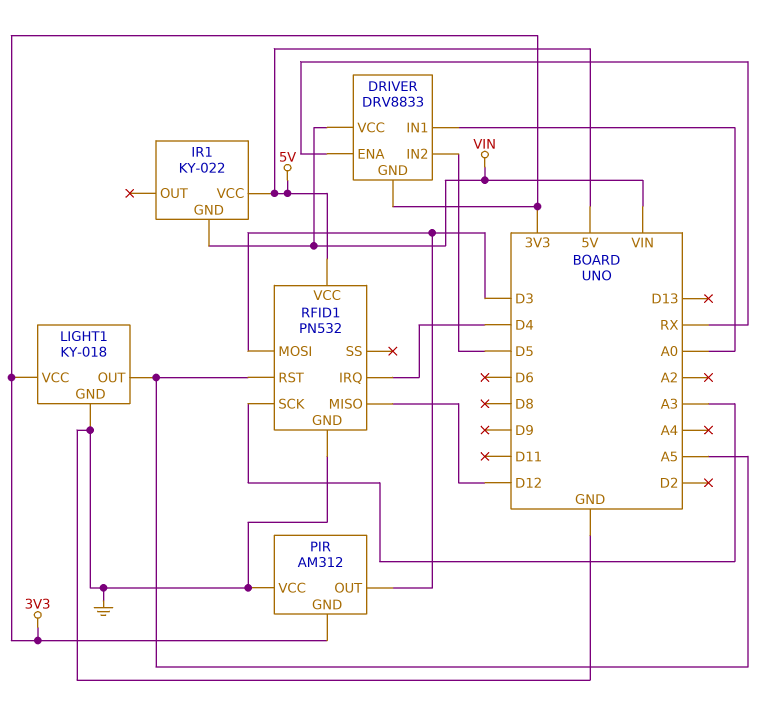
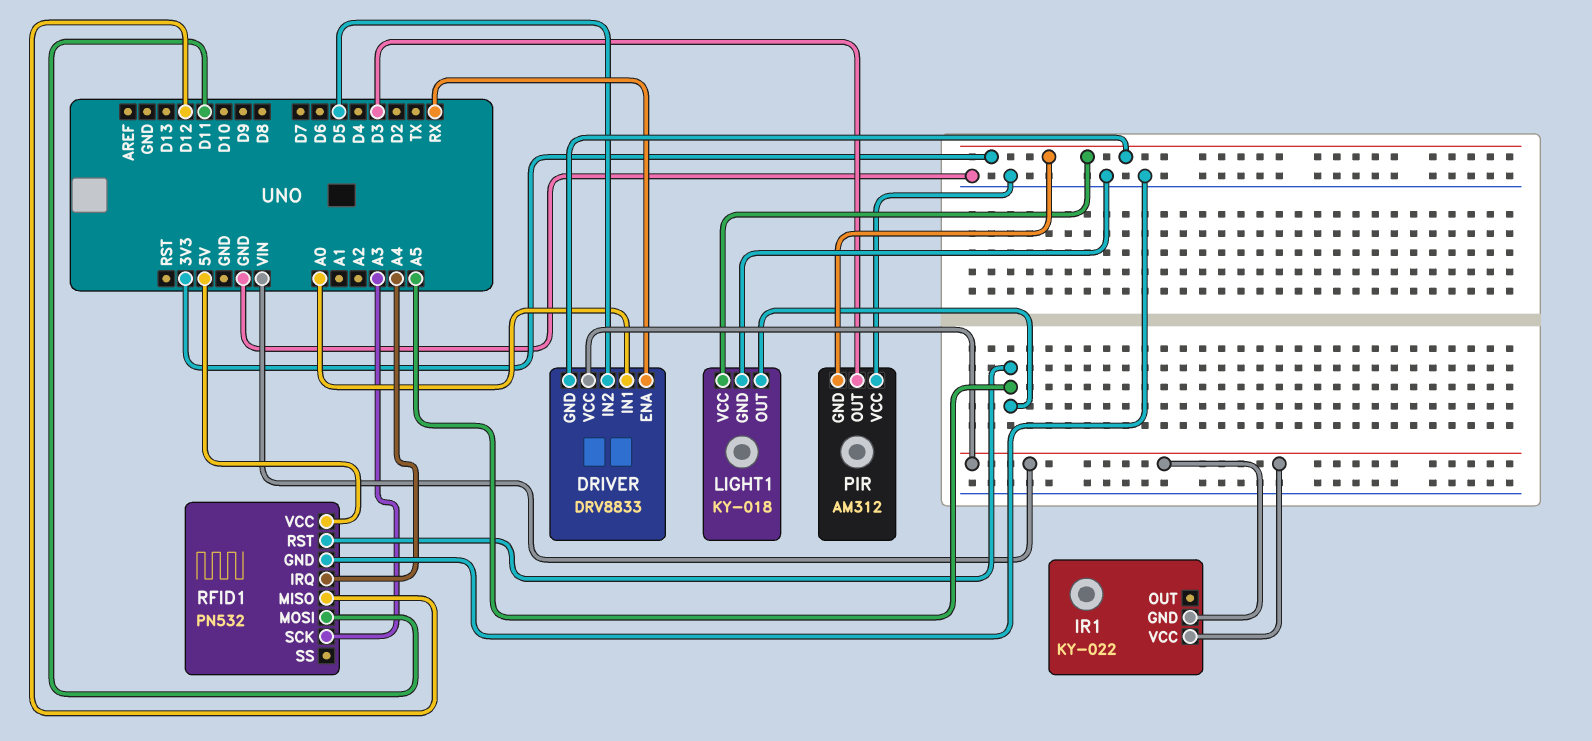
IR1 pin VCC: 5V -> VIN
RFID1 pin IRQ: D4 -> A4
RFID1 pin MOSI: D3 -> D11

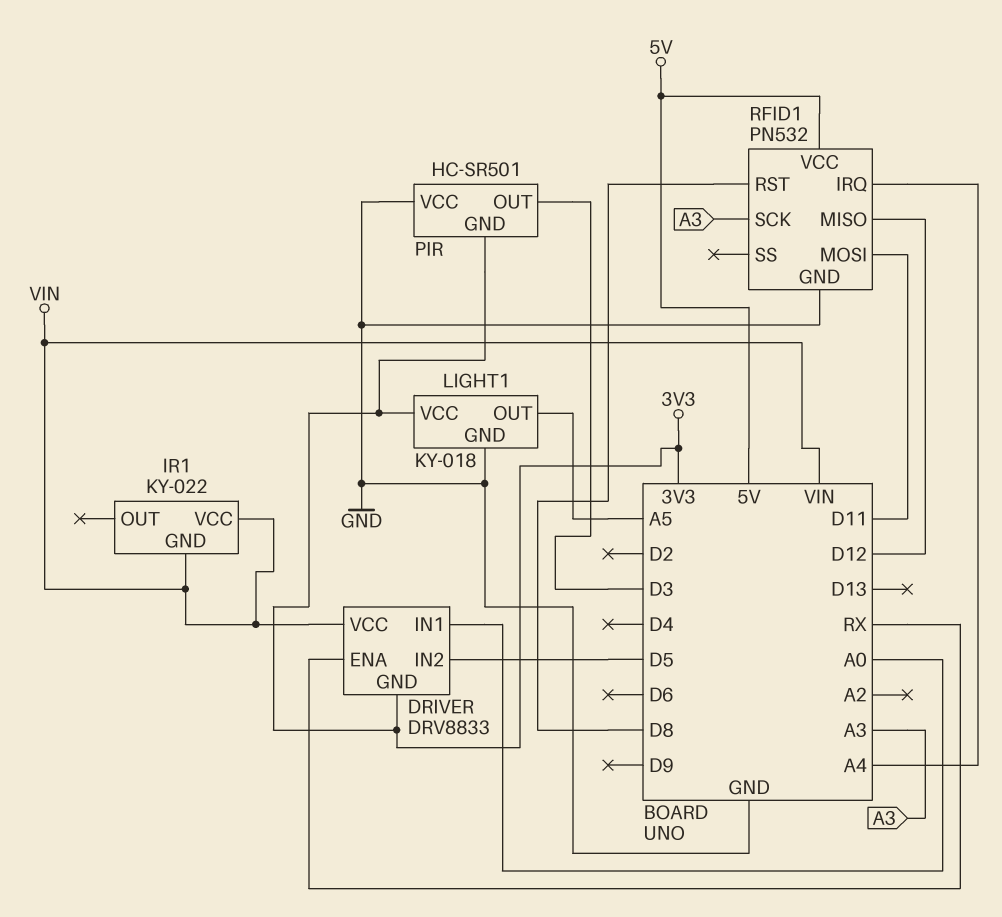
PIR: AM312 -> HC-SR501
RFID1 pin RST: A5 -> D8

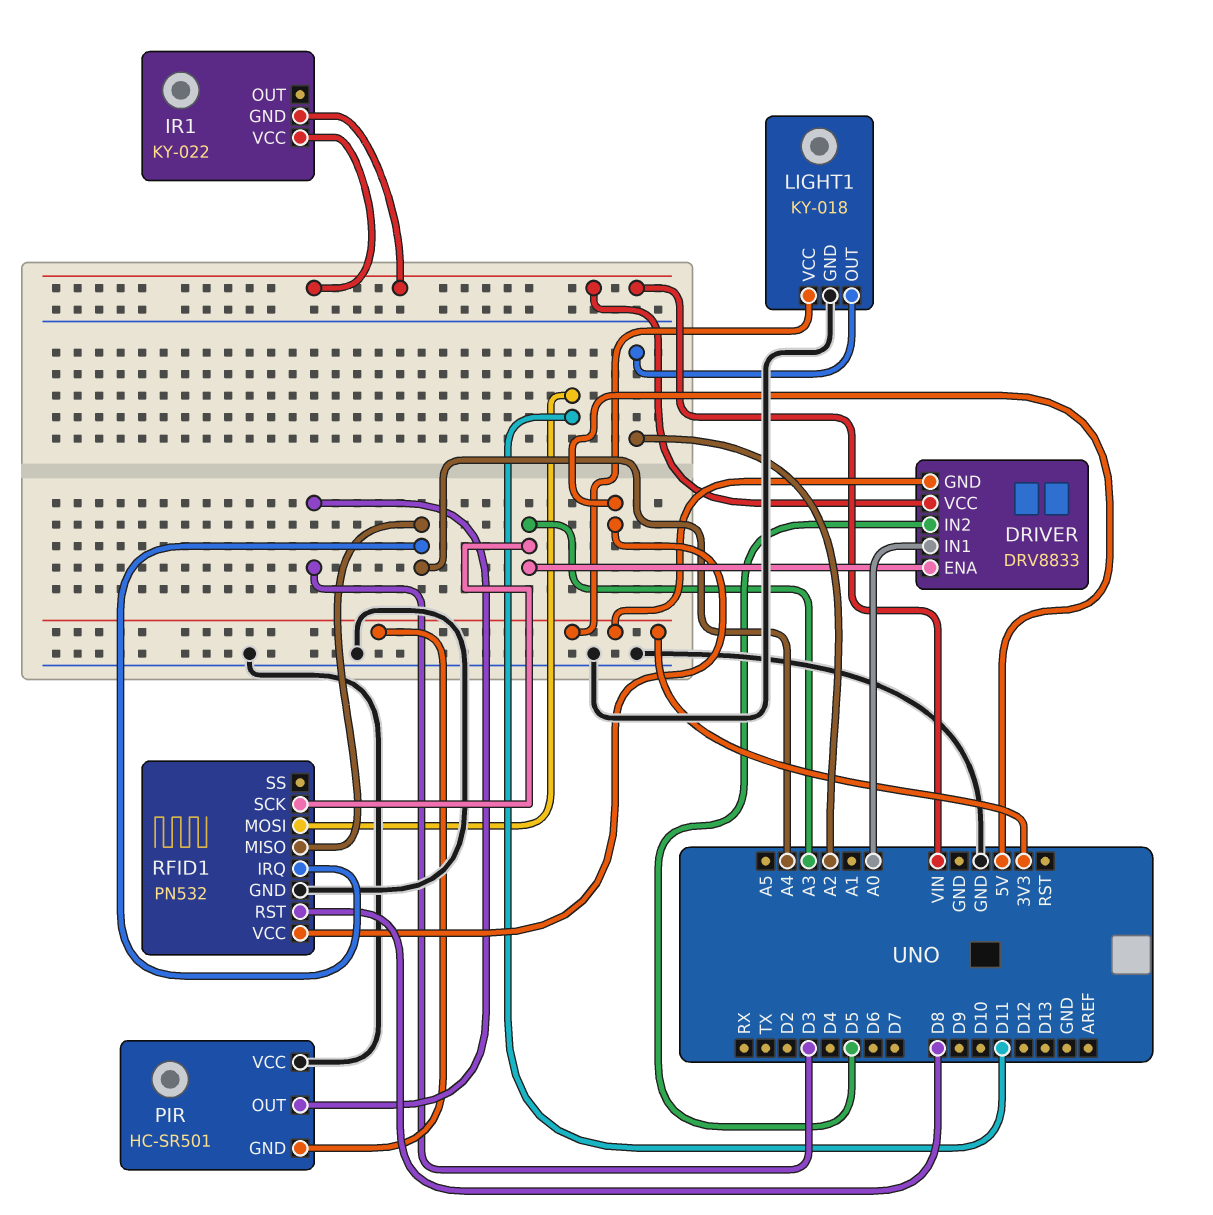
DRIVER pin ENA: RX -> A3
LIGHT1 pin OUT: A5 -> A2
RFID1 pin MISO: D12 -> A4

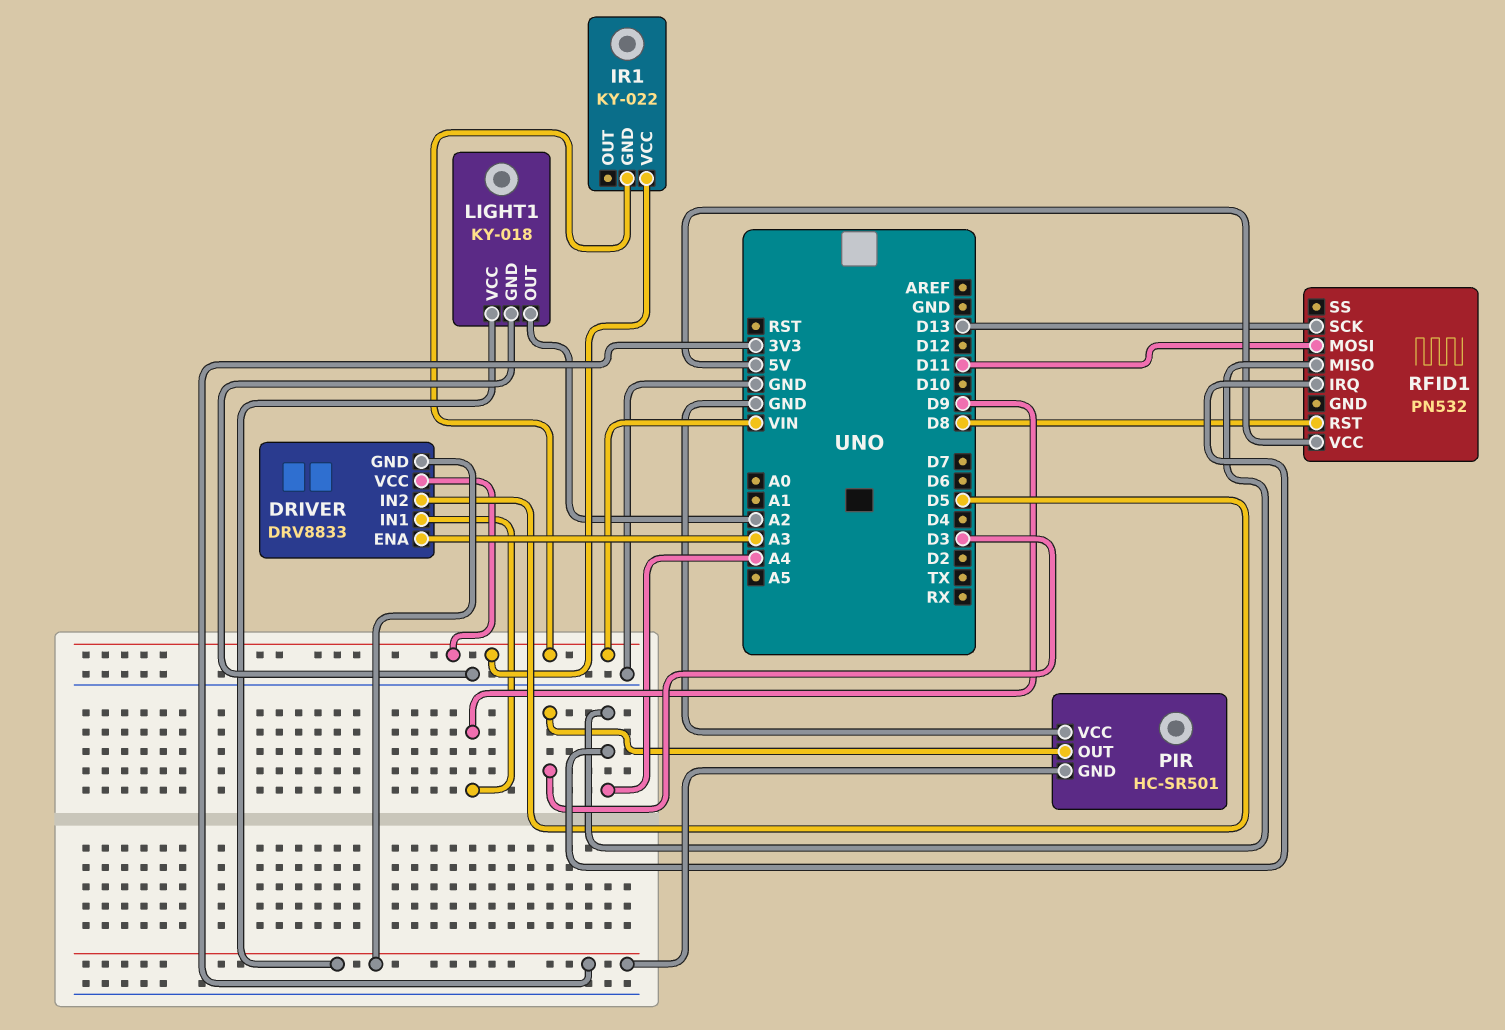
DRIVER pin IN1: A0 -> D9
RFID1 pin GND: GND -> none
RFID1 pin SCK: A3 -> D13

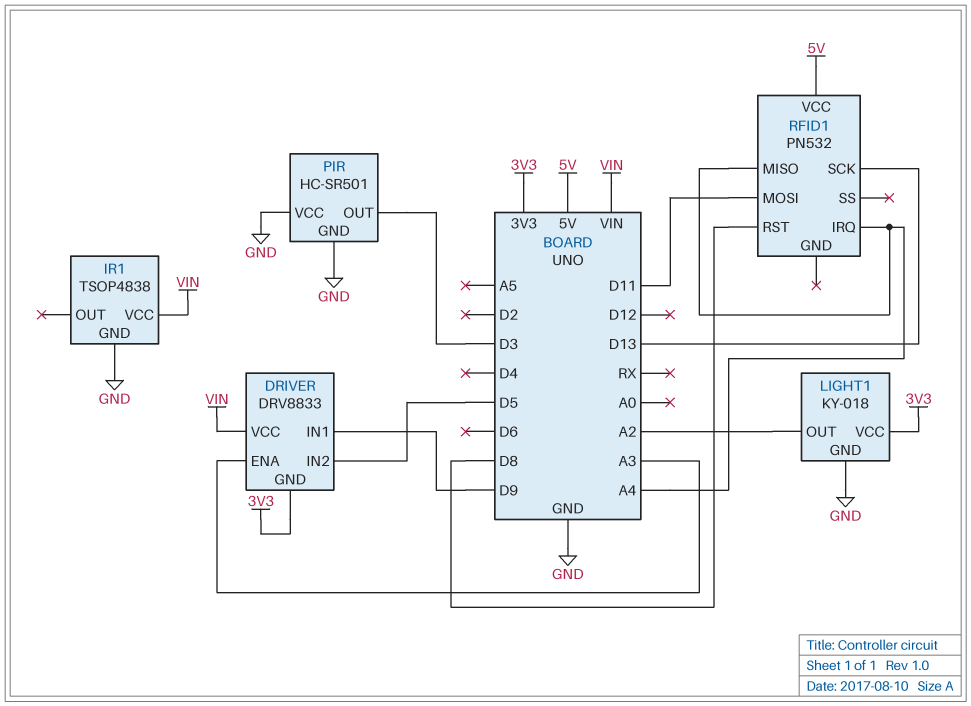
IR1: KY-022 -> TSOP4838
IR1 pin GND: VIN -> GND
PIR pin GND: 3V3 -> GND

